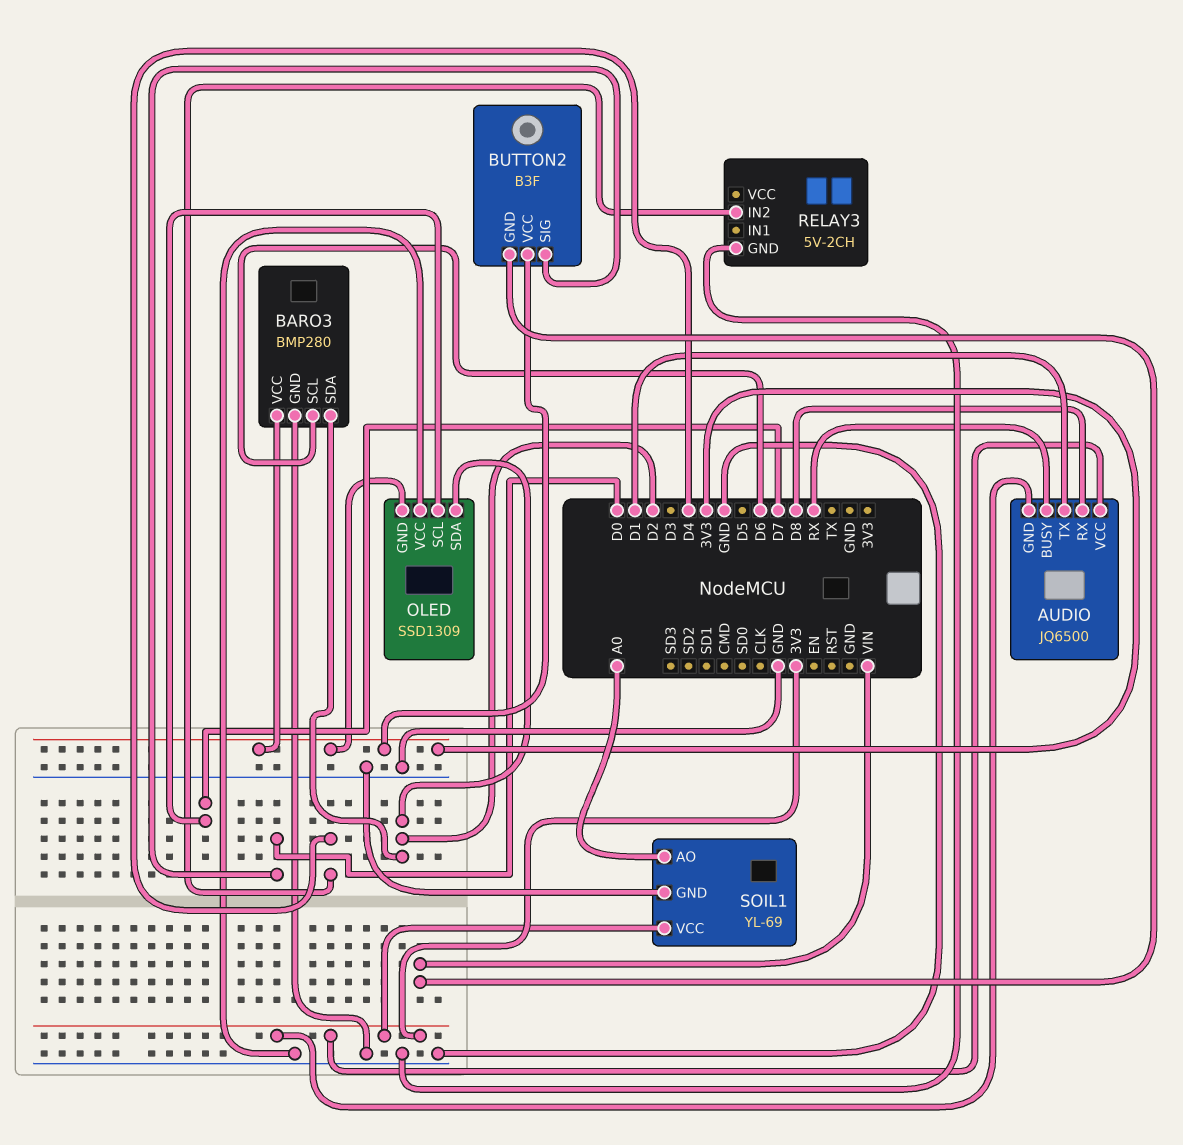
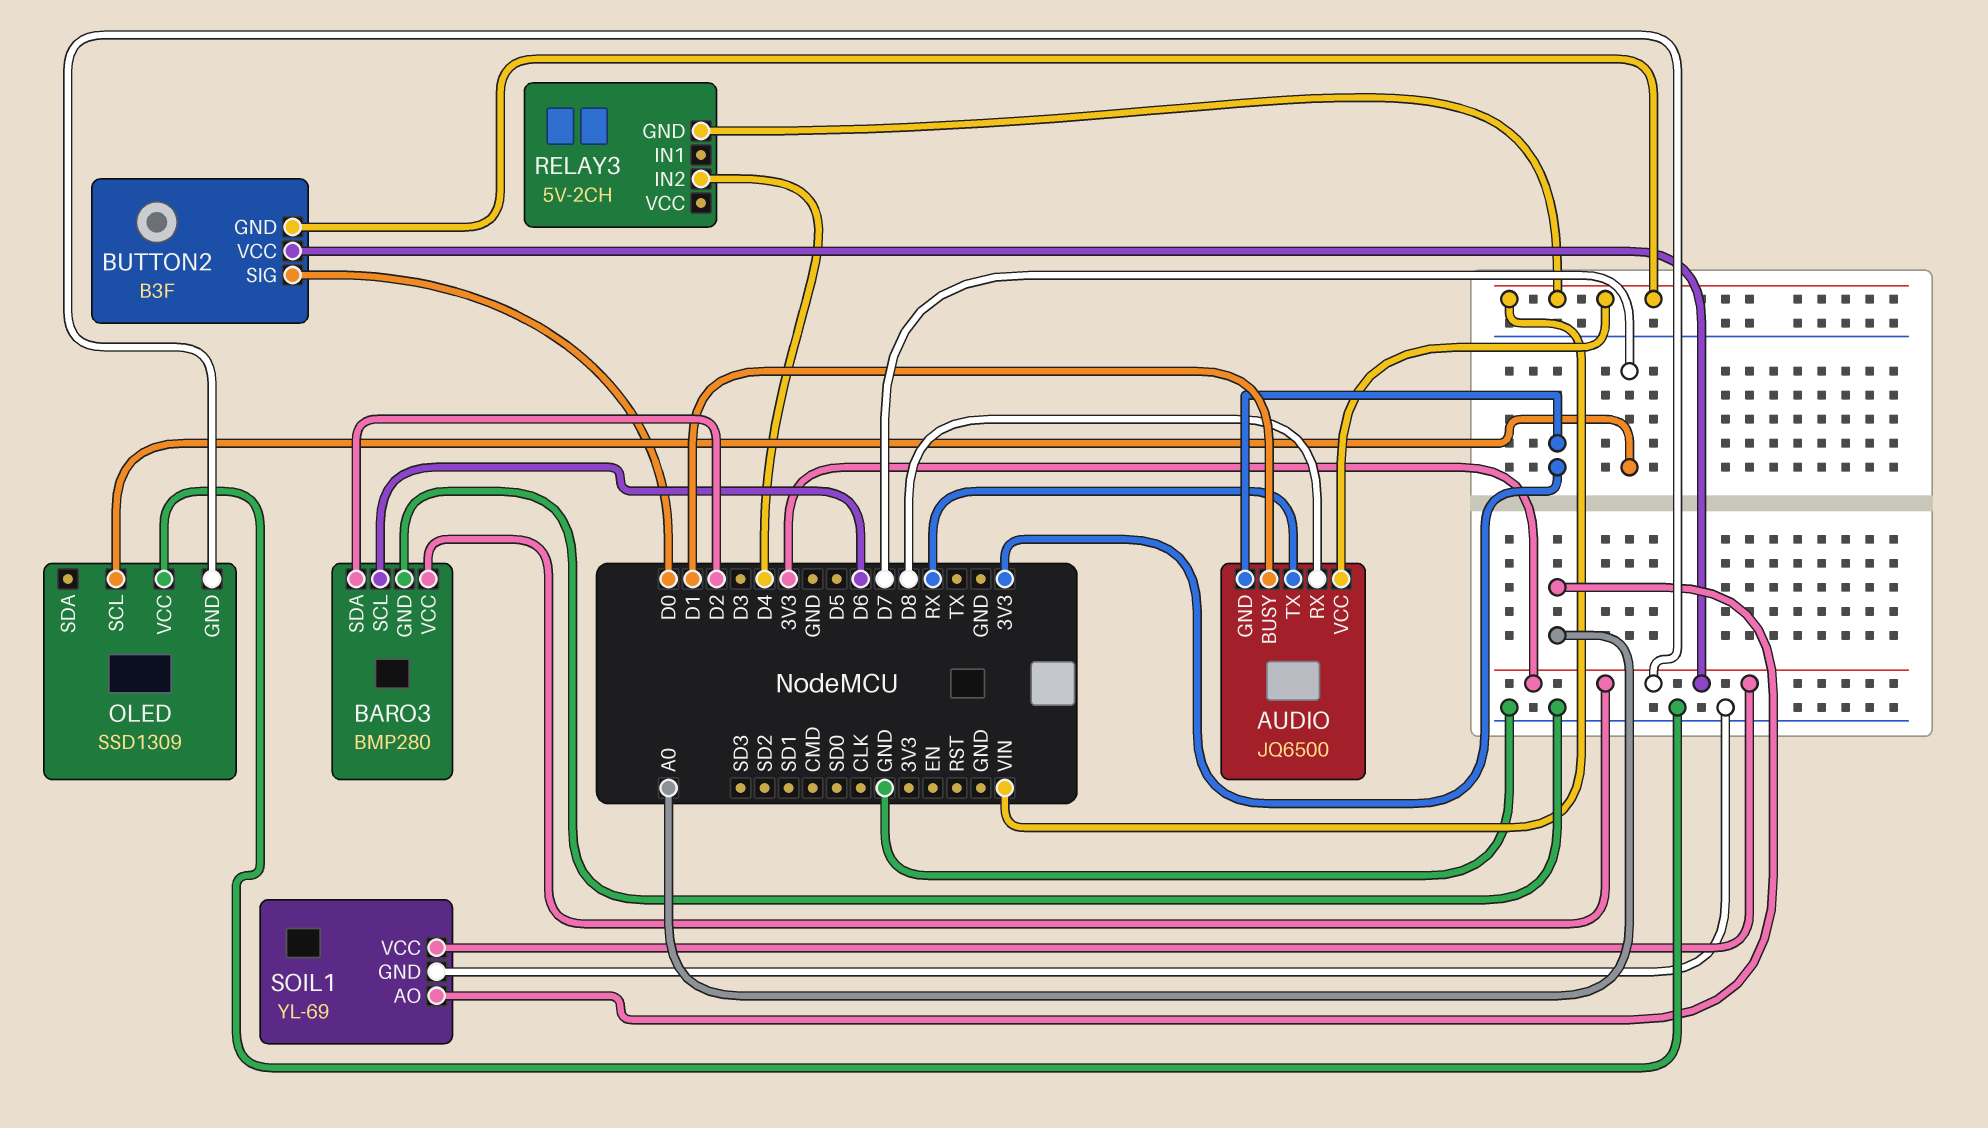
AUDIO pin BUSY: RX -> D1
AUDIO pin TX: D1 -> RX
AUDIO pin VCC: 3V3 -> VIN
OLED pin SDA: D2 -> none
RELAY3 pin GND: GND -> VIN

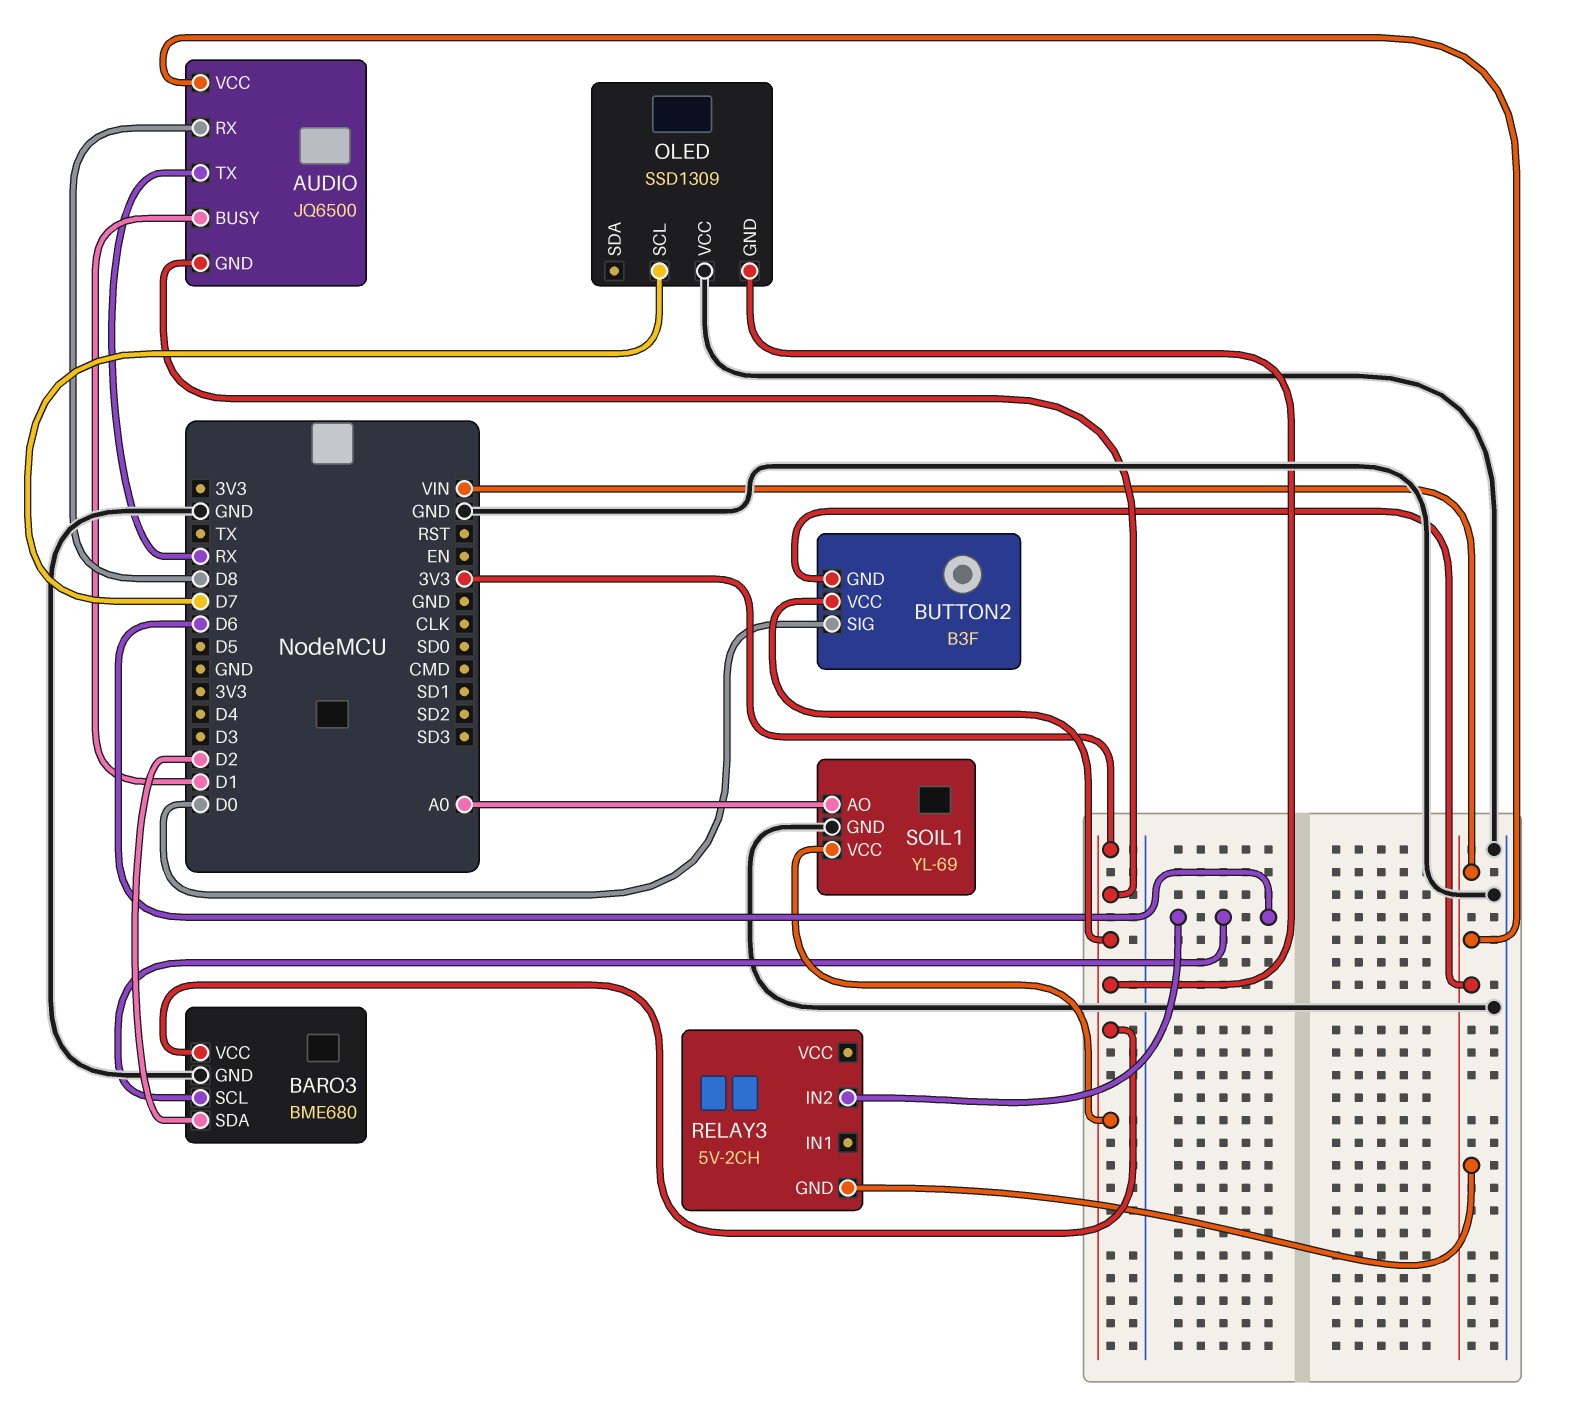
BARO3: BMP280 -> BME680
RELAY3 pin IN2: D4 -> D6

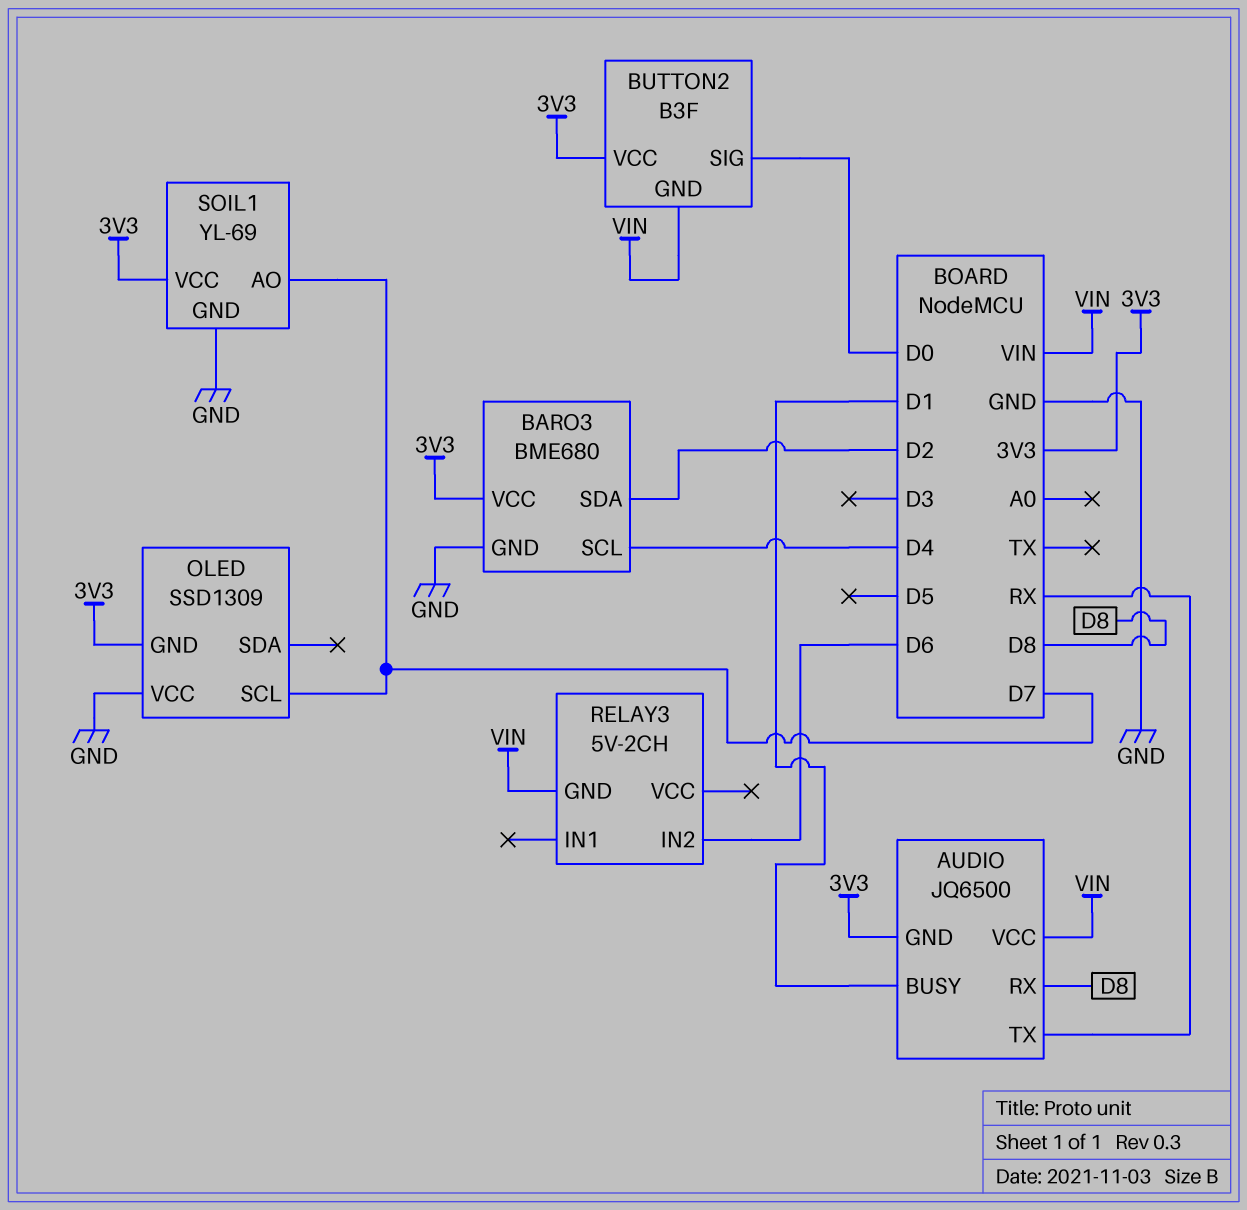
BARO3 pin SCL: D6 -> D4
SOIL1 pin AO: A0 -> D7

